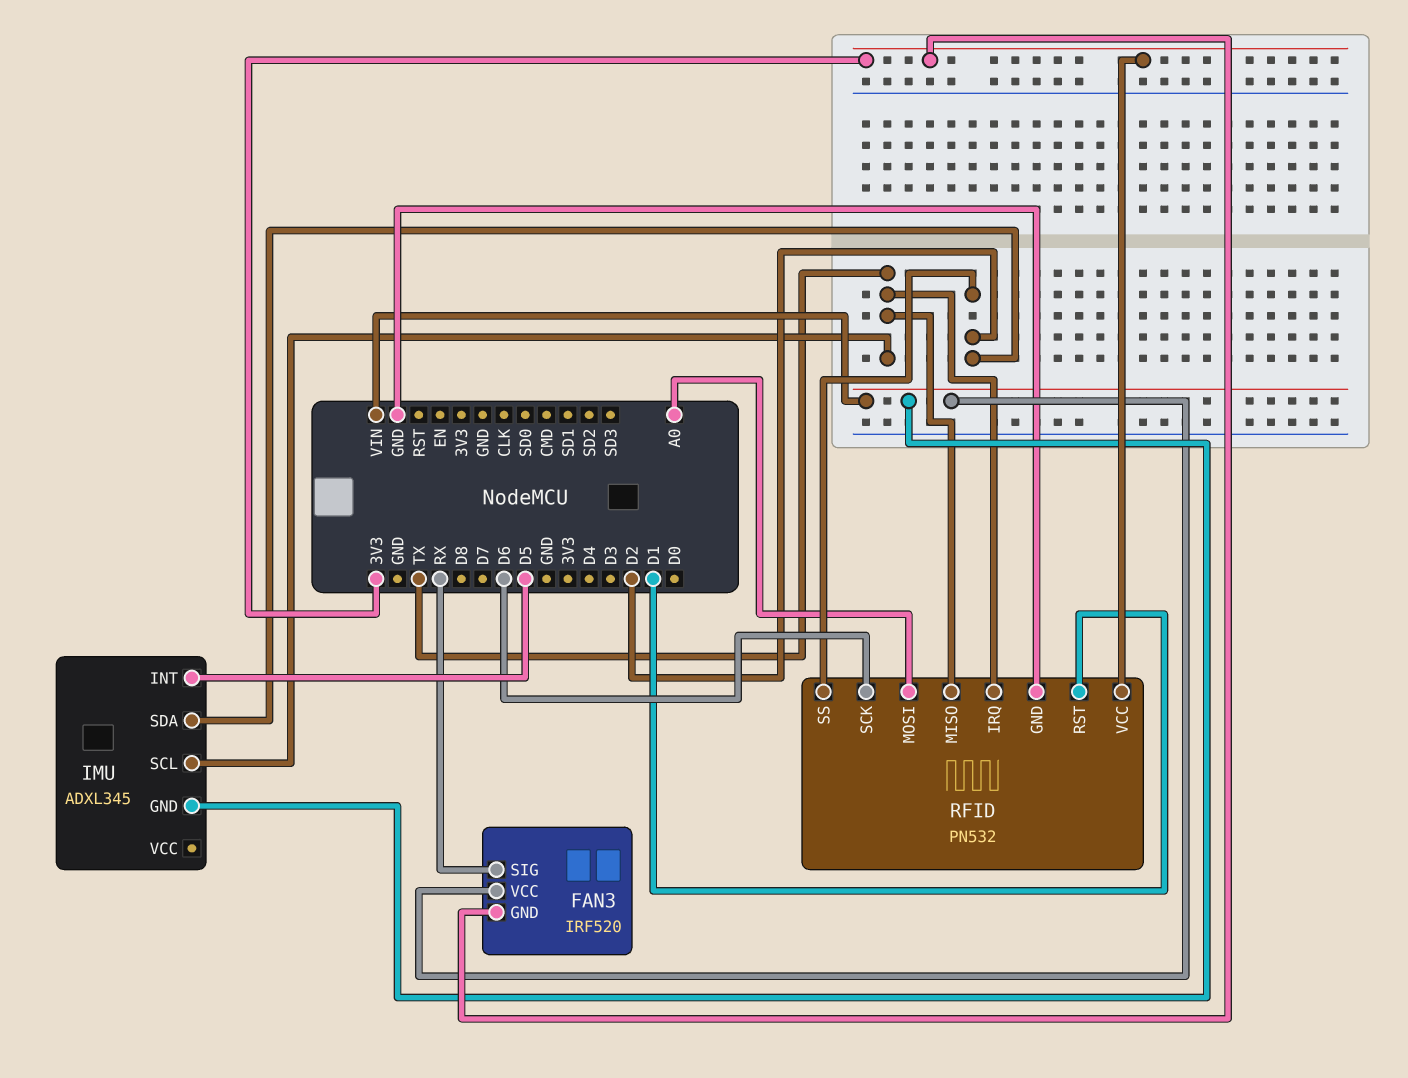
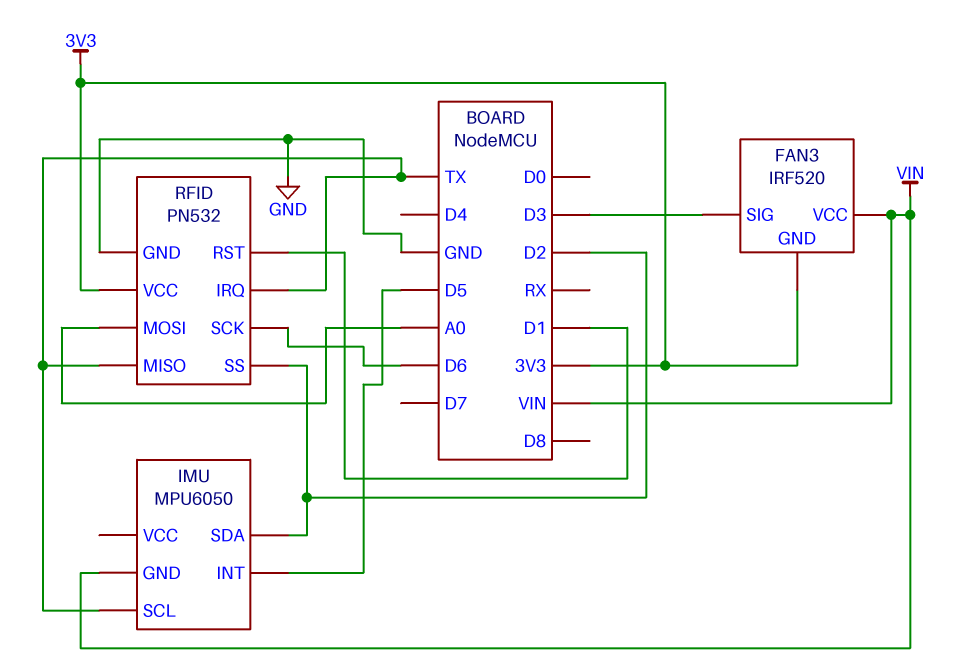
FAN3 pin SIG: RX -> D3
IMU: ADXL345 -> MPU6050

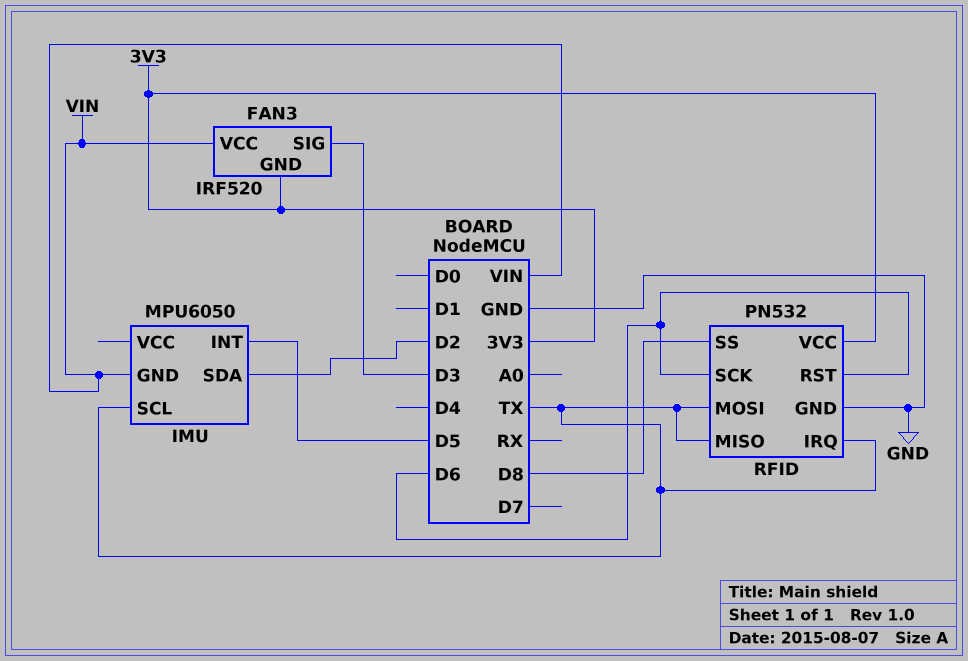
RFID pin MOSI: A0 -> TX
RFID pin RST: D1 -> D6
RFID pin SS: D2 -> D8

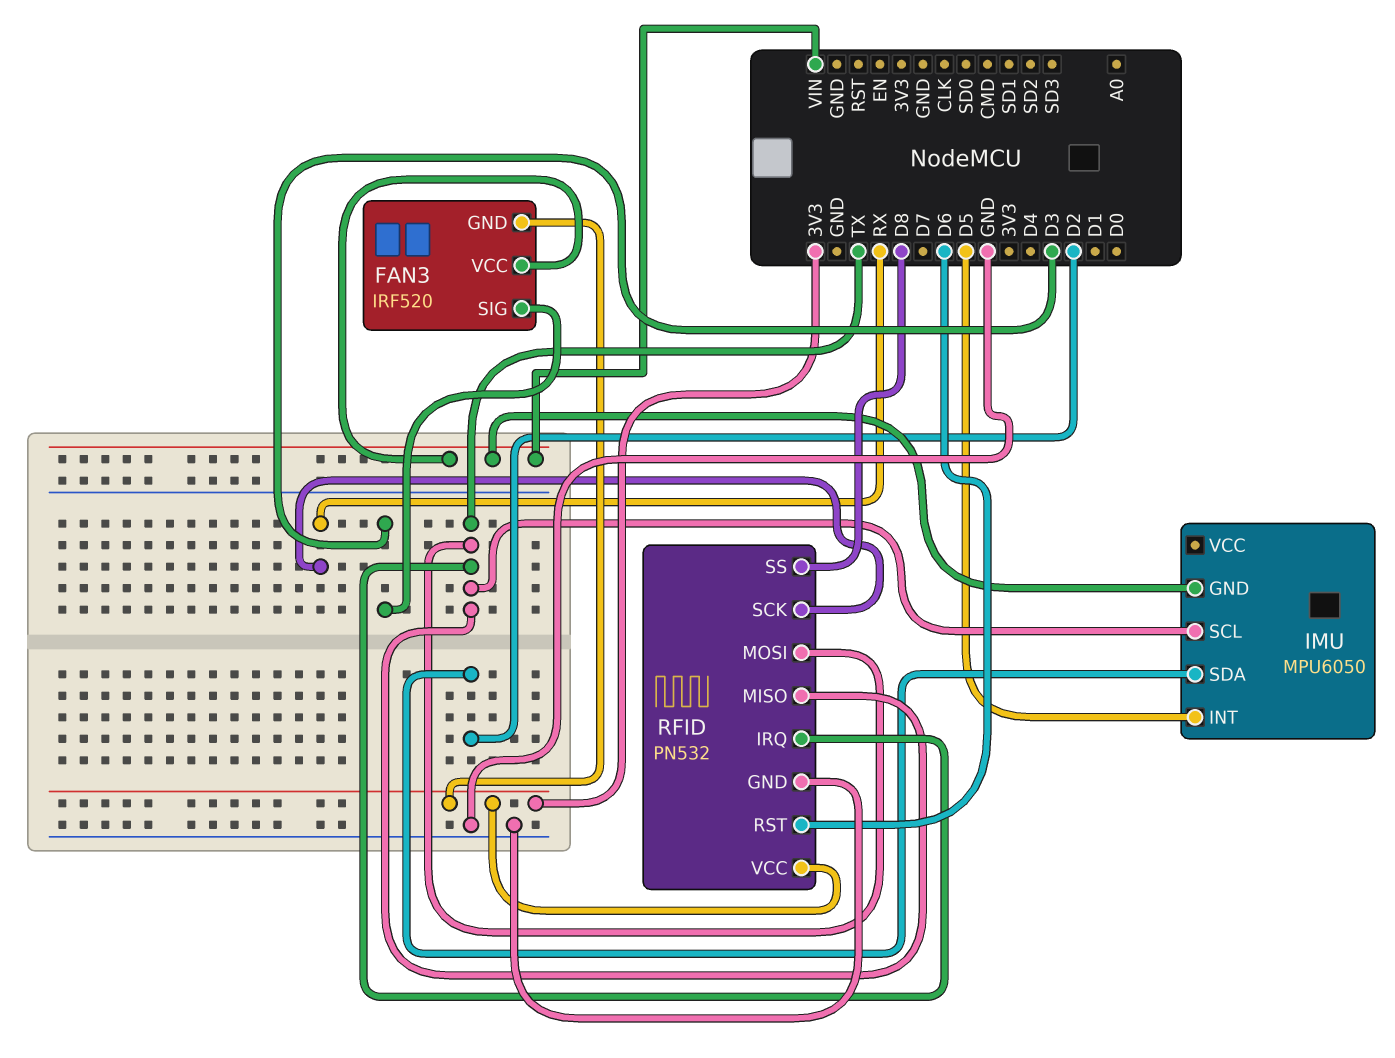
RFID pin SCK: D6 -> RX

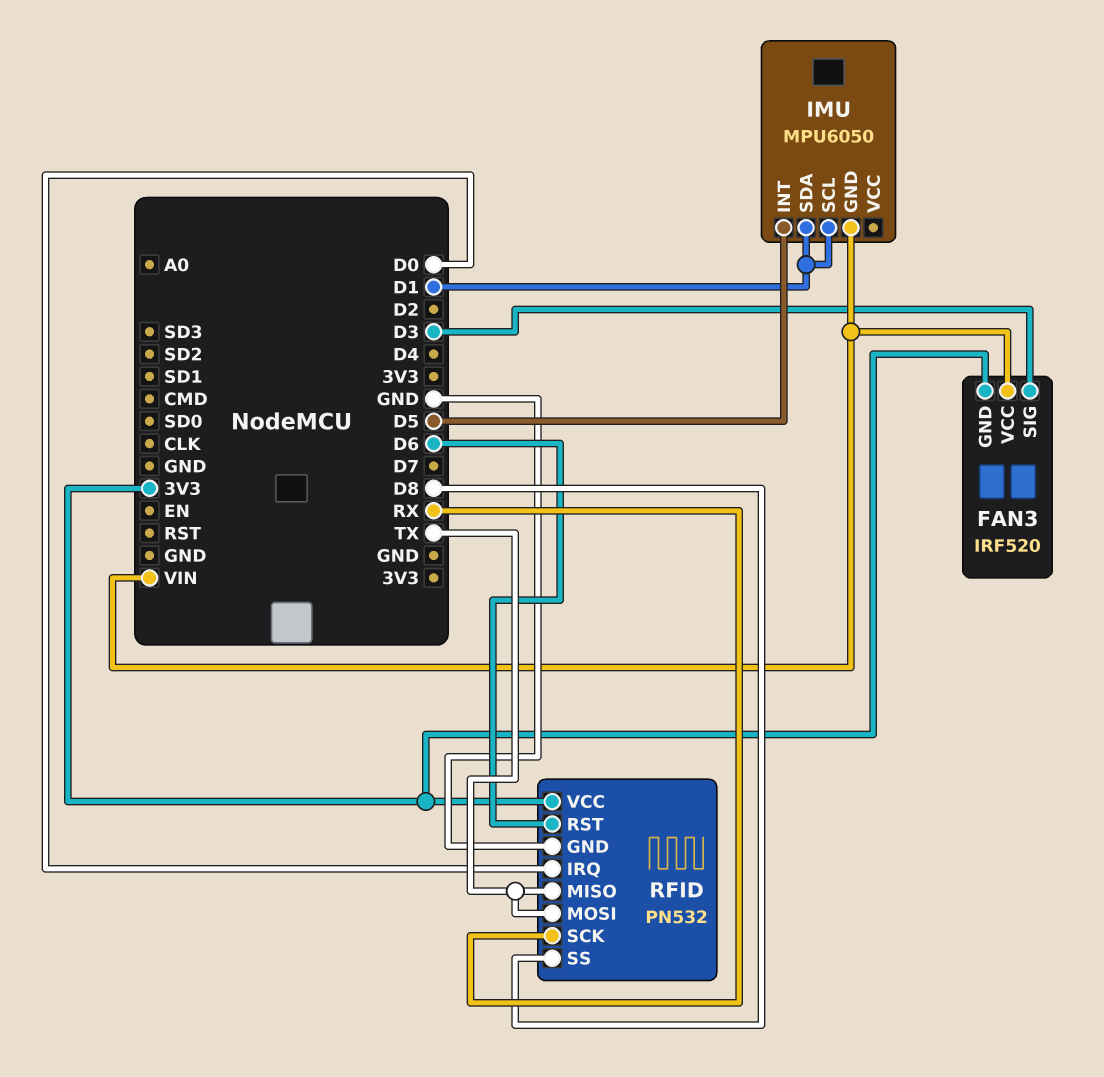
IMU pin SCL: TX -> D1
IMU pin SDA: D2 -> D1
RFID pin IRQ: TX -> D0

